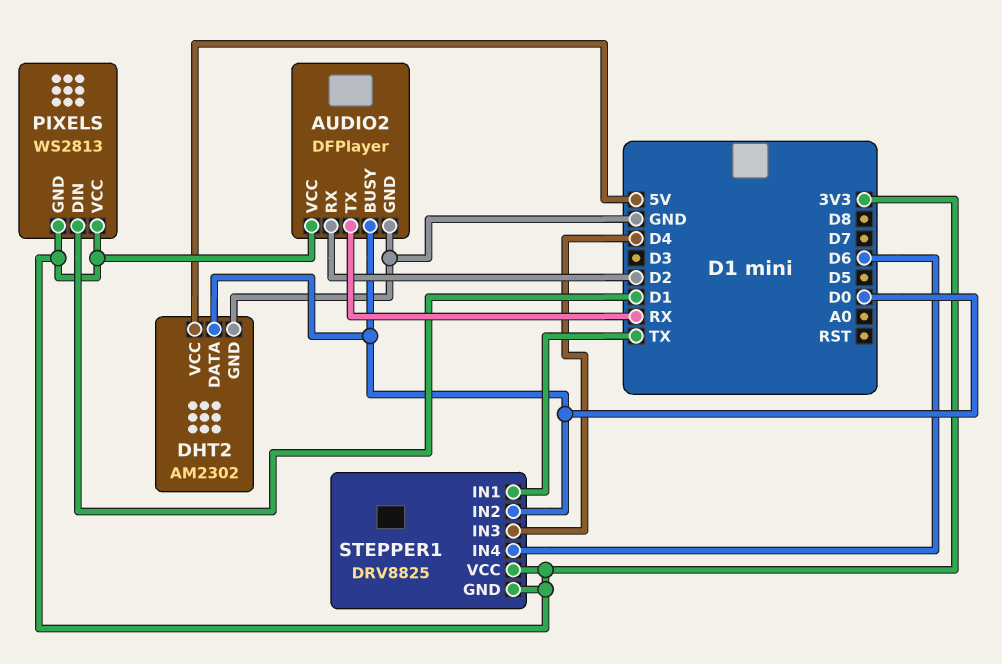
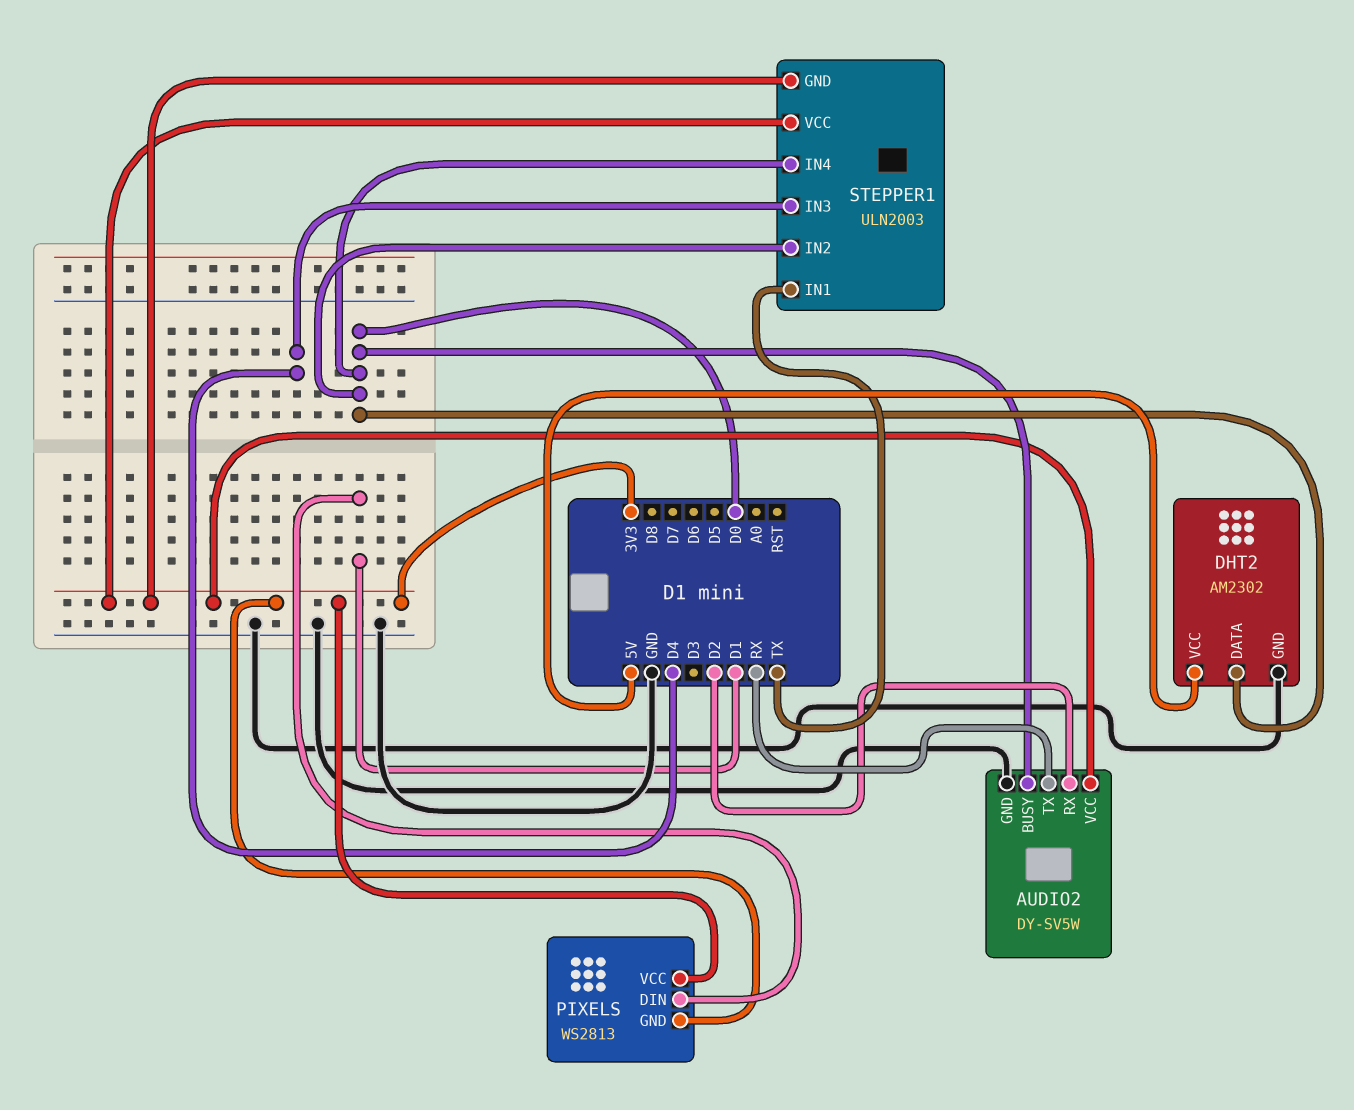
AUDIO2: DFPlayer -> DY-SV5W
STEPPER1: DRV8825 -> ULN2003
STEPPER1 pin IN4: D6 -> D0

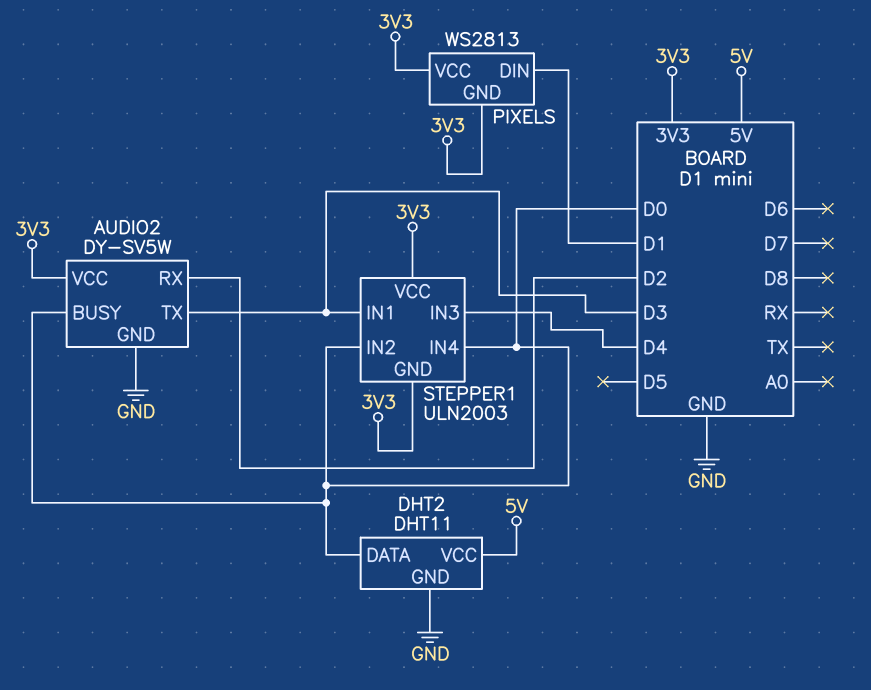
AUDIO2 pin TX: RX -> D3
DHT2: AM2302 -> DHT11
STEPPER1 pin IN1: TX -> D3

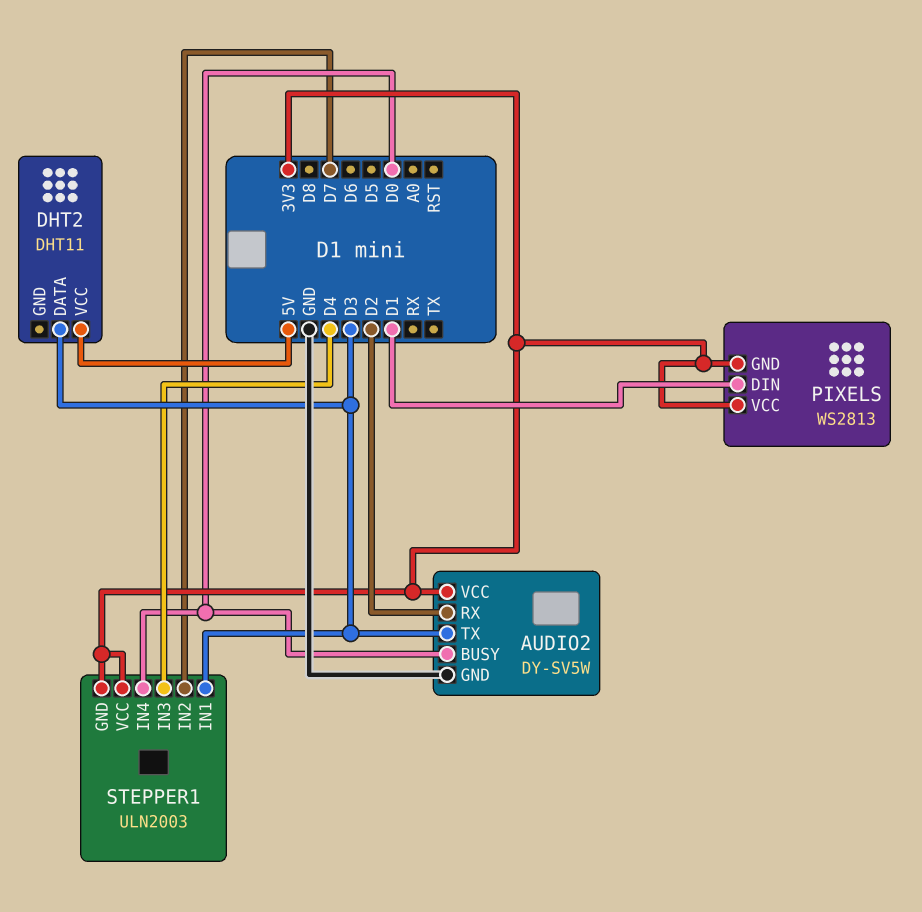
DHT2 pin DATA: D0 -> D3
DHT2 pin GND: GND -> none
STEPPER1 pin IN2: D0 -> D7

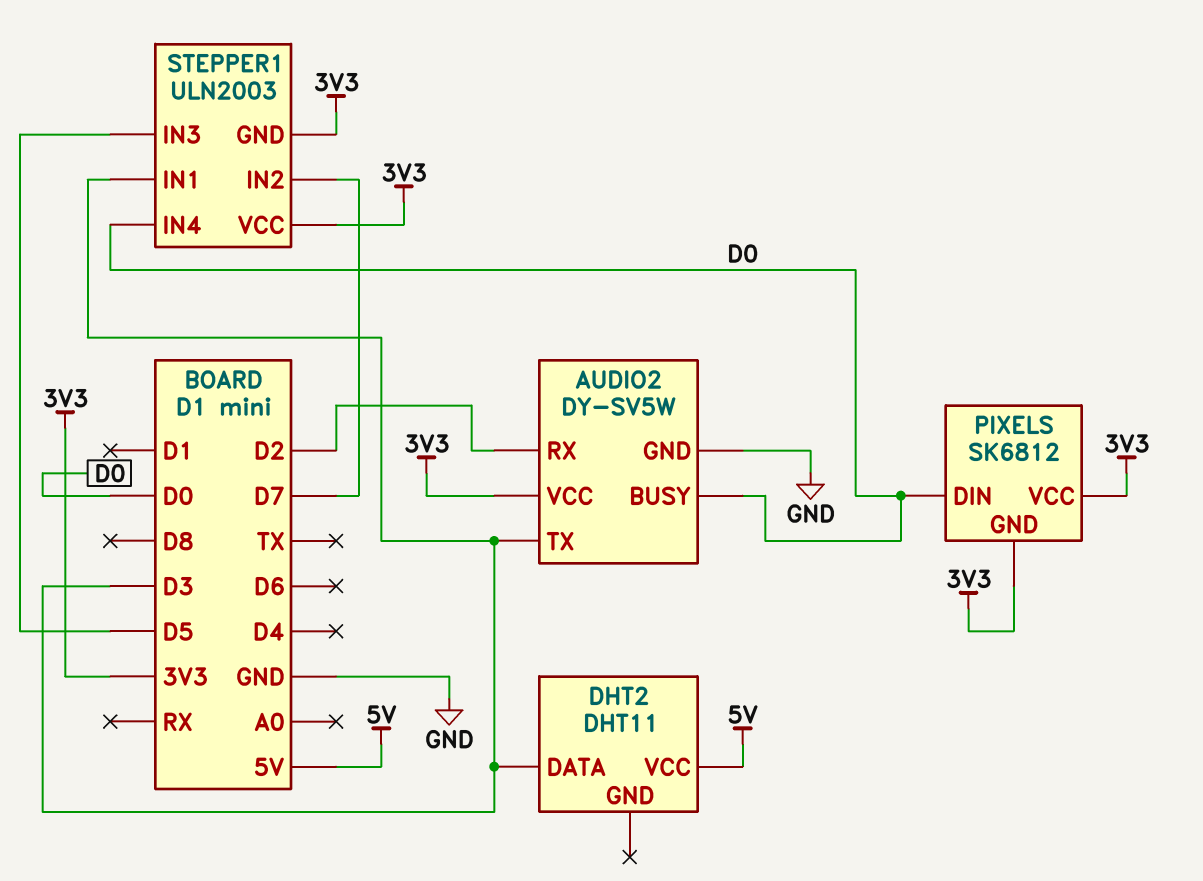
PIXELS: WS2813 -> SK6812
PIXELS pin DIN: D1 -> D0
STEPPER1 pin IN3: D4 -> D5

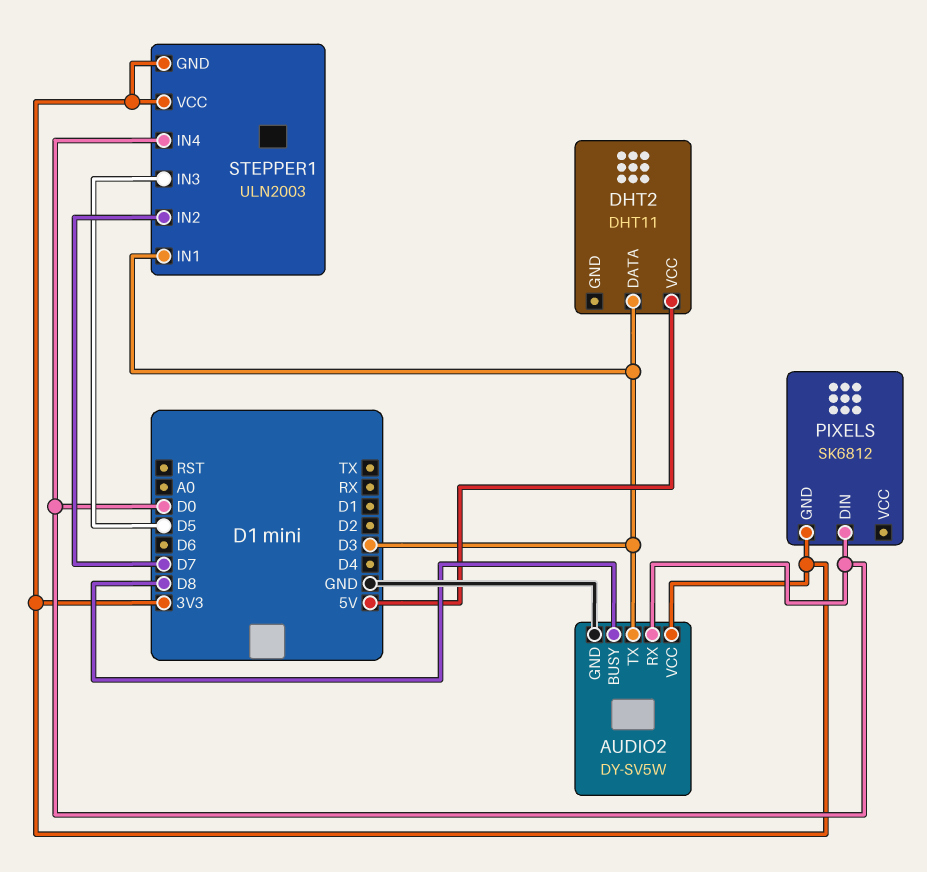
AUDIO2 pin BUSY: D0 -> D8
AUDIO2 pin RX: D2 -> D0
PIXELS pin VCC: 3V3 -> none

